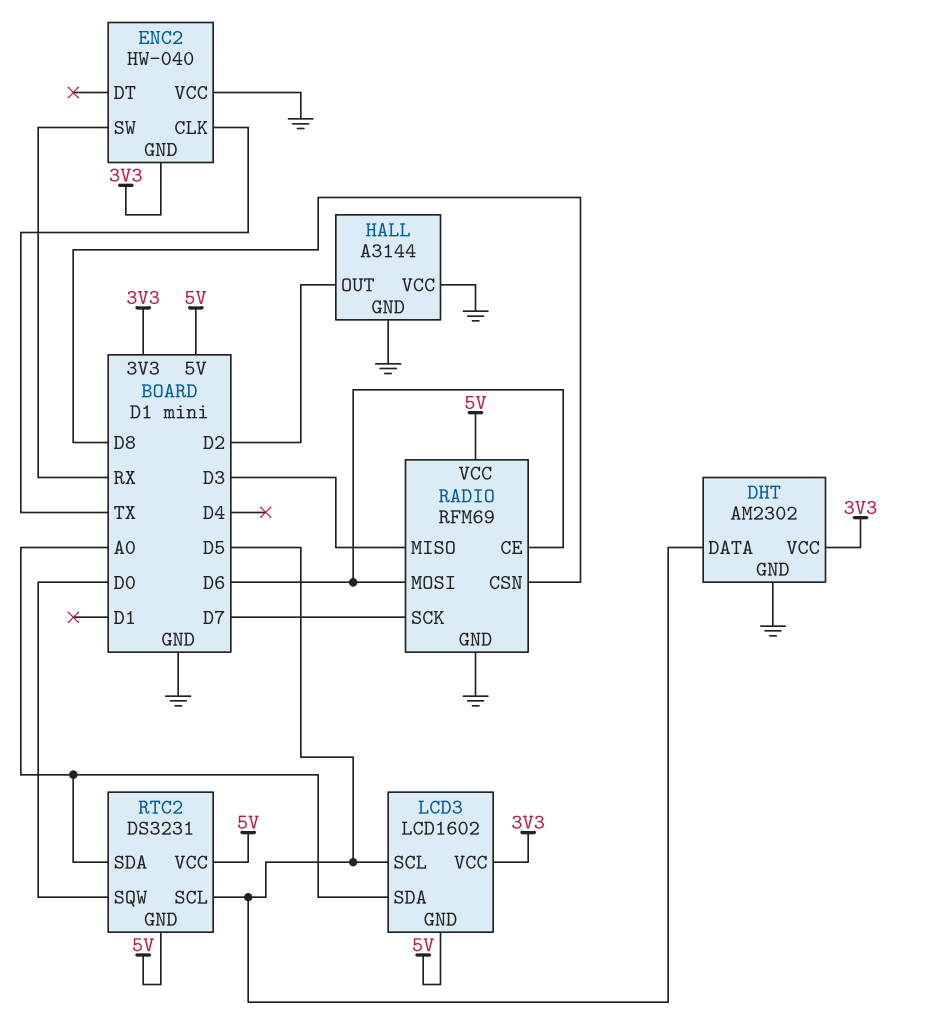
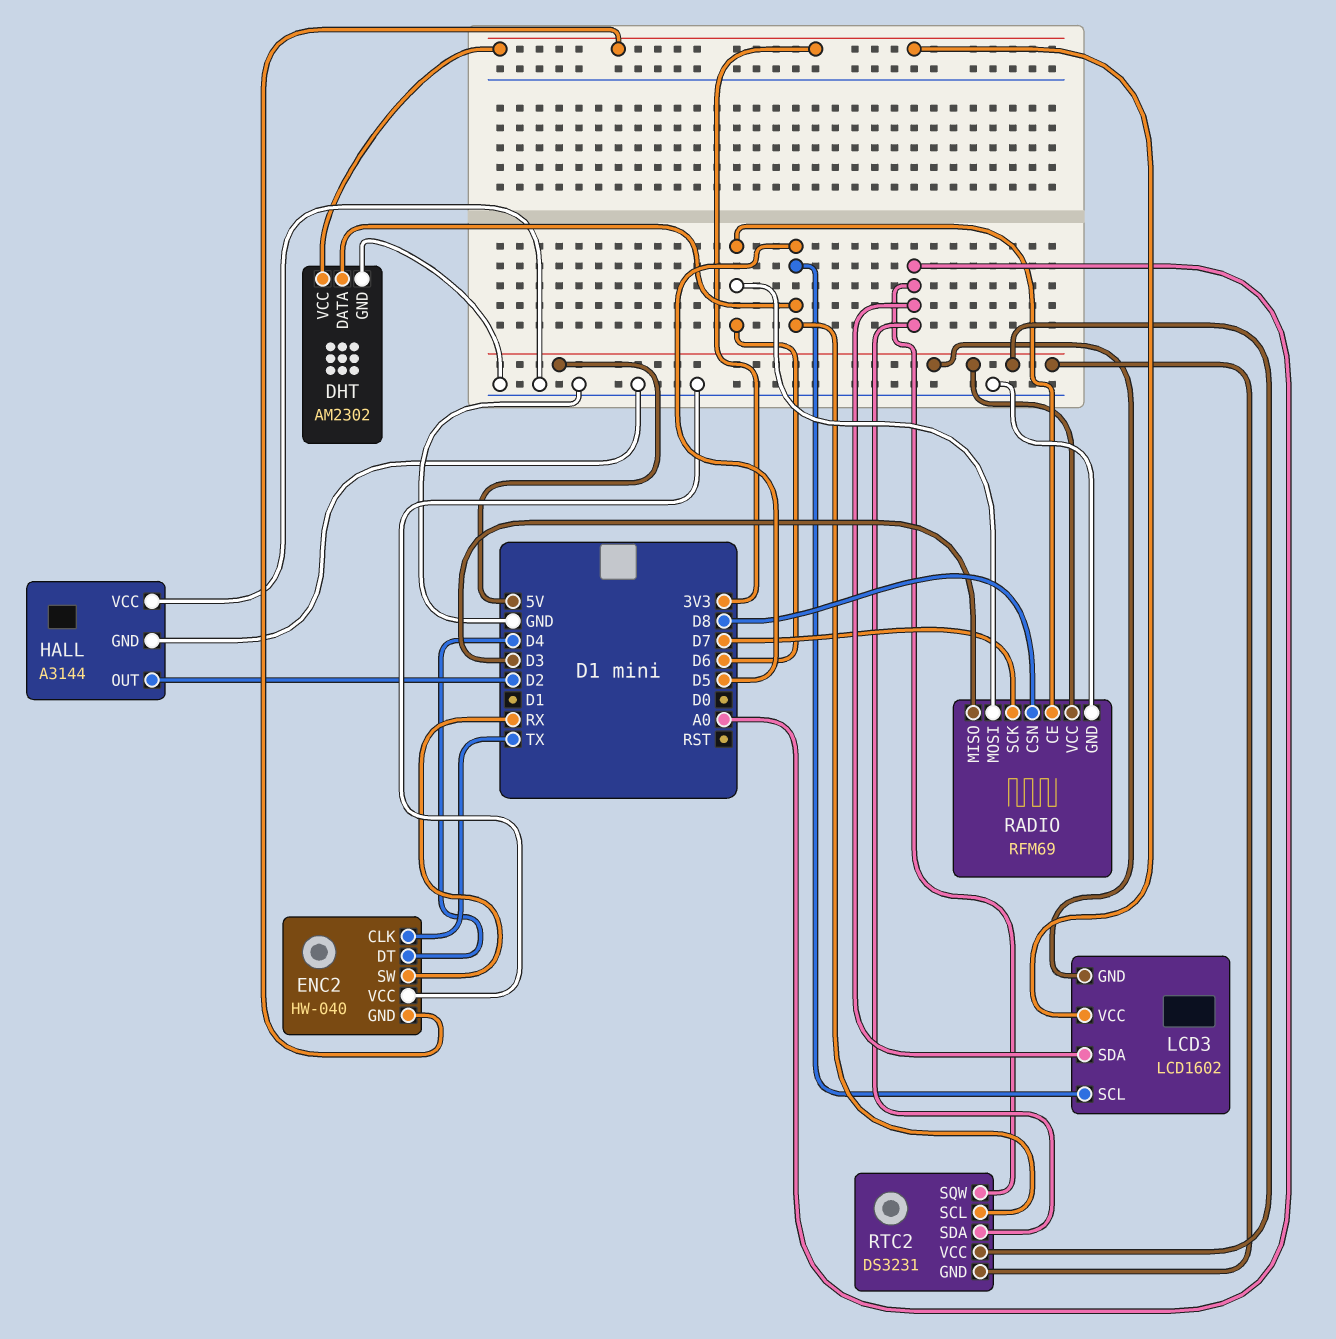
ENC2 pin DT: none -> D4
RTC2 pin SQW: D0 -> A0

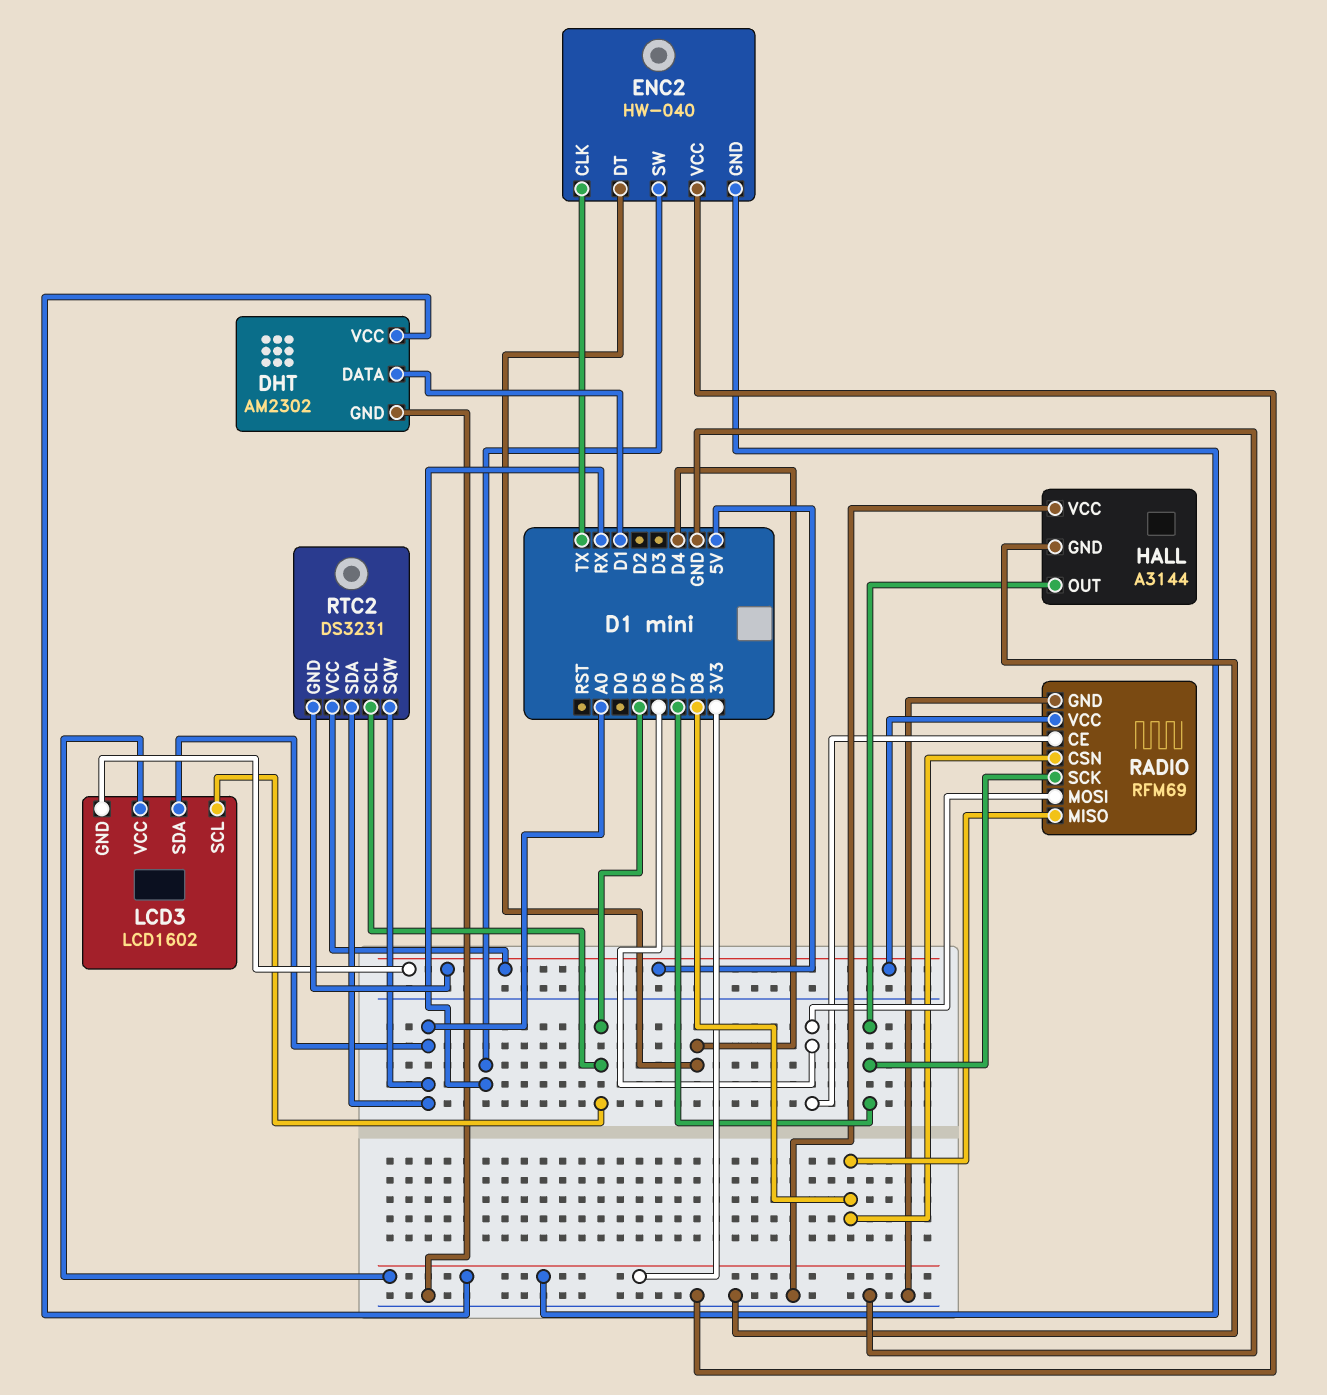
DHT pin DATA: D5 -> D1
HALL pin OUT: D2 -> D7
RADIO pin MISO: D3 -> D8

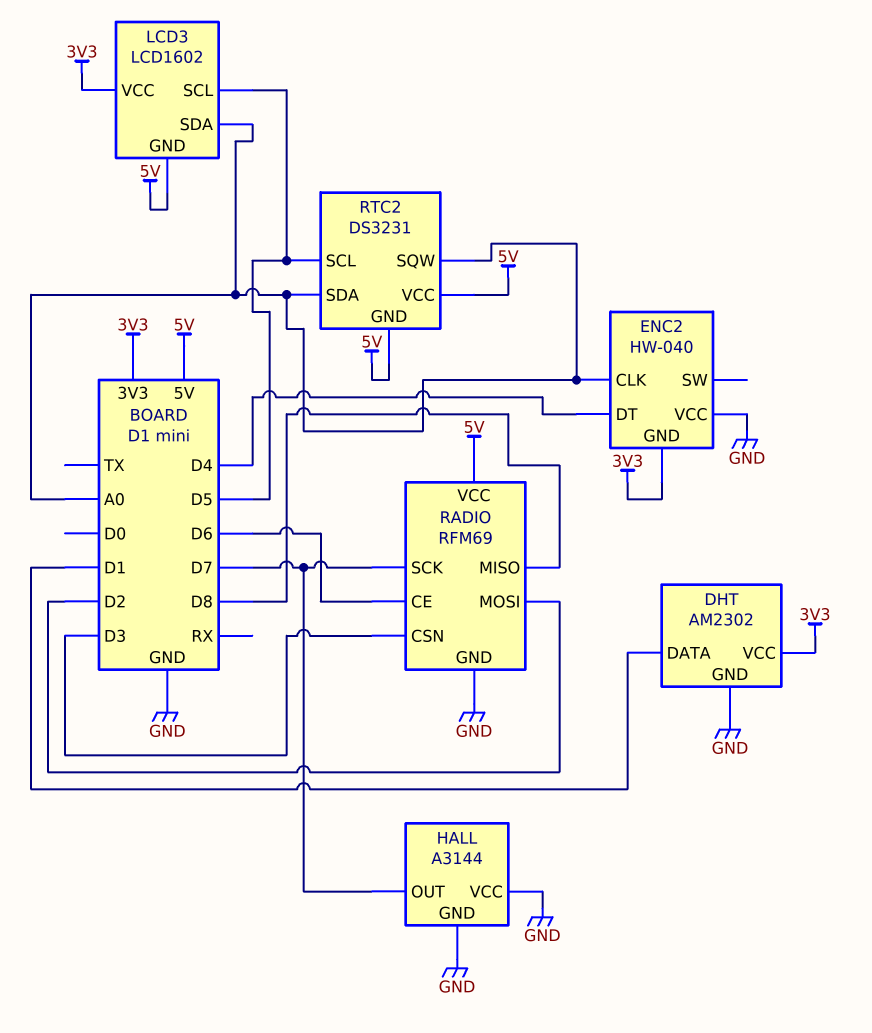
ENC2 pin CLK: TX -> A0
ENC2 pin SW: RX -> none
RADIO pin CSN: D8 -> D3
RADIO pin MOSI: D6 -> D2

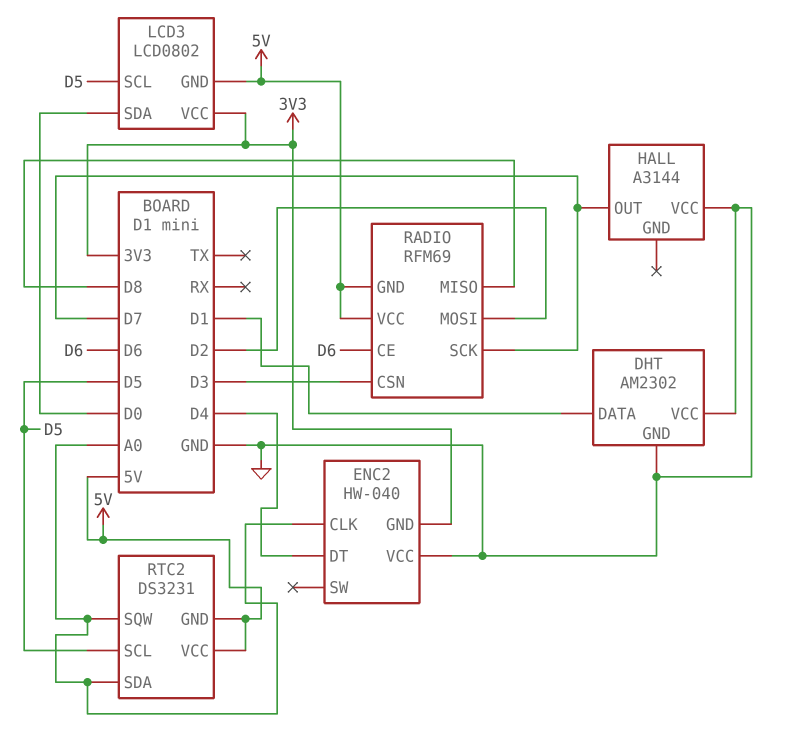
DHT pin VCC: 3V3 -> GND
HALL pin GND: GND -> none
LCD3: LCD1602 -> LCD0802
LCD3 pin SDA: A0 -> D0
RADIO pin GND: GND -> 5V

